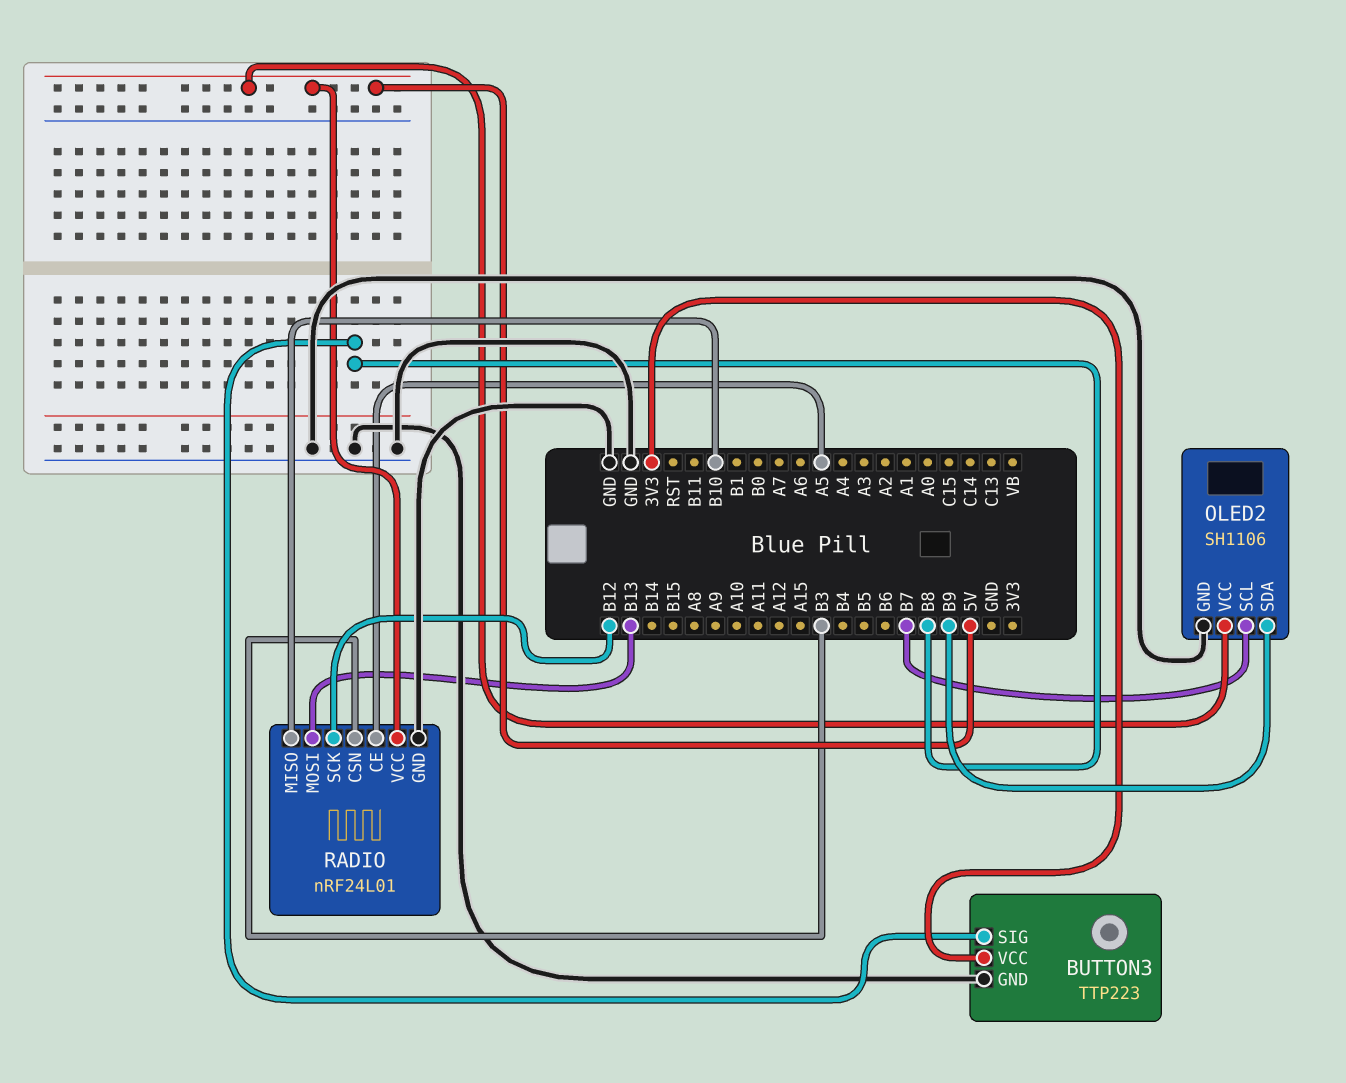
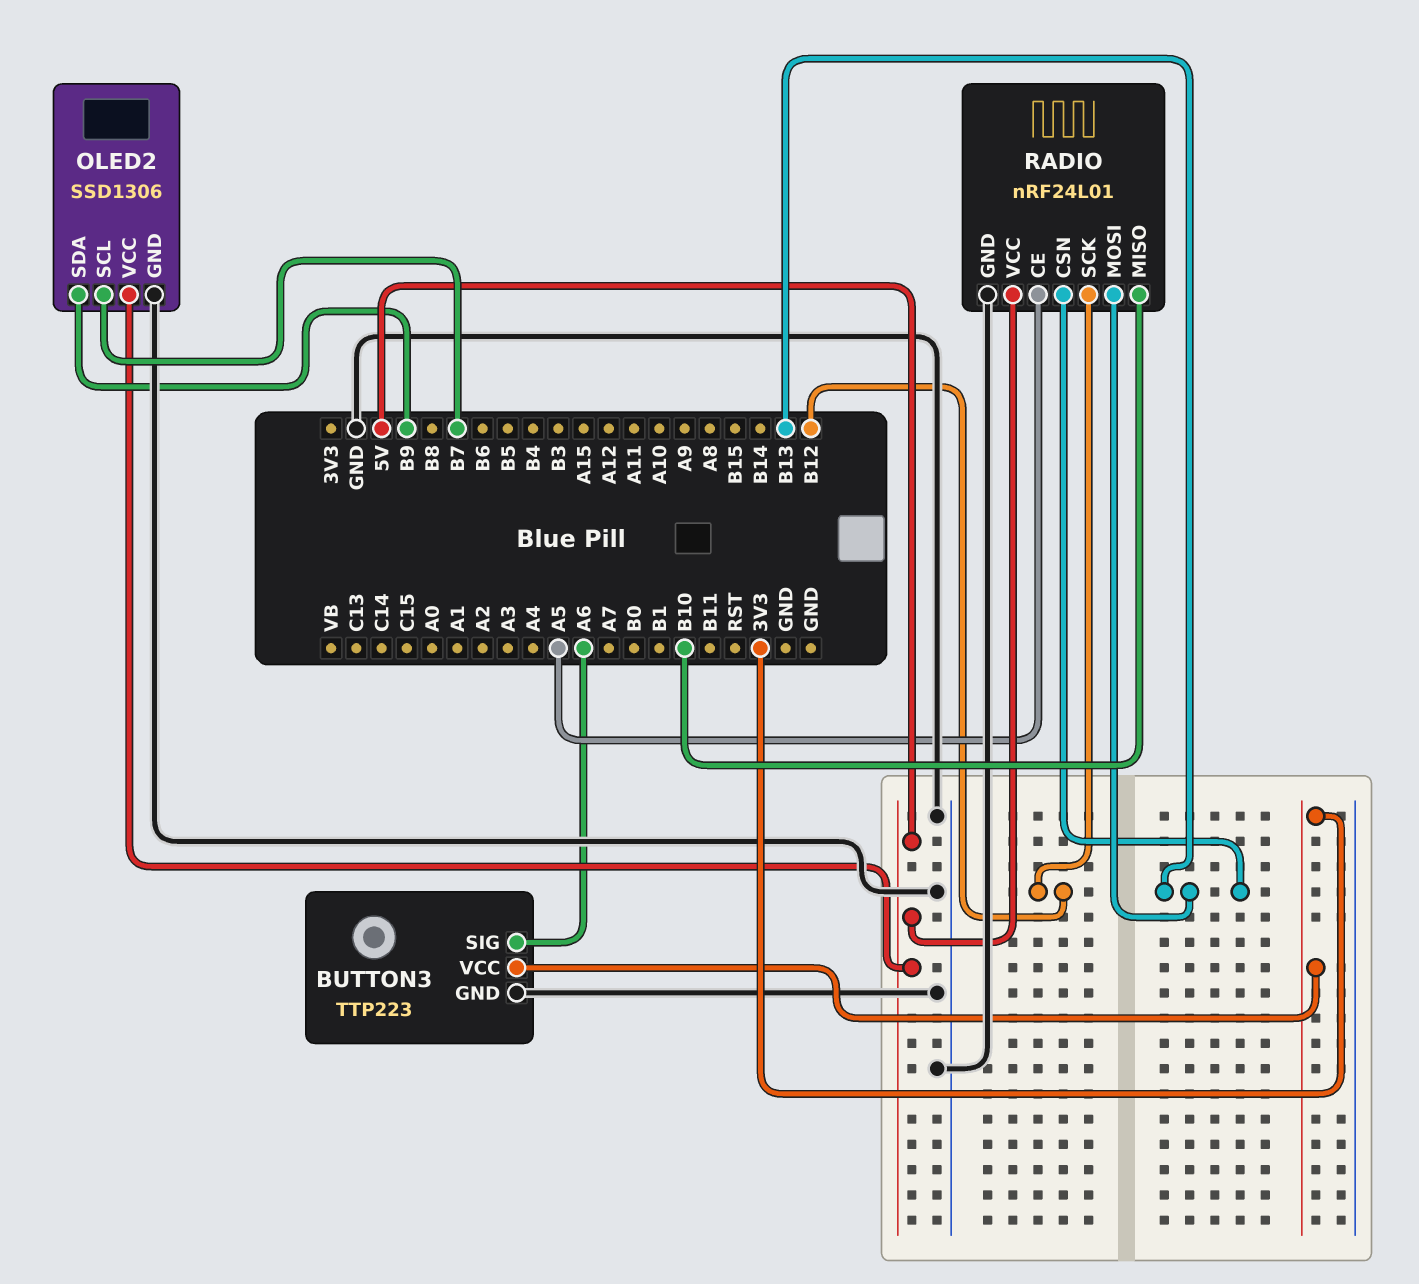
BUTTON3 pin SIG: B8 -> A6
OLED2: SH1106 -> SSD1306
RADIO pin CSN: B3 -> B13

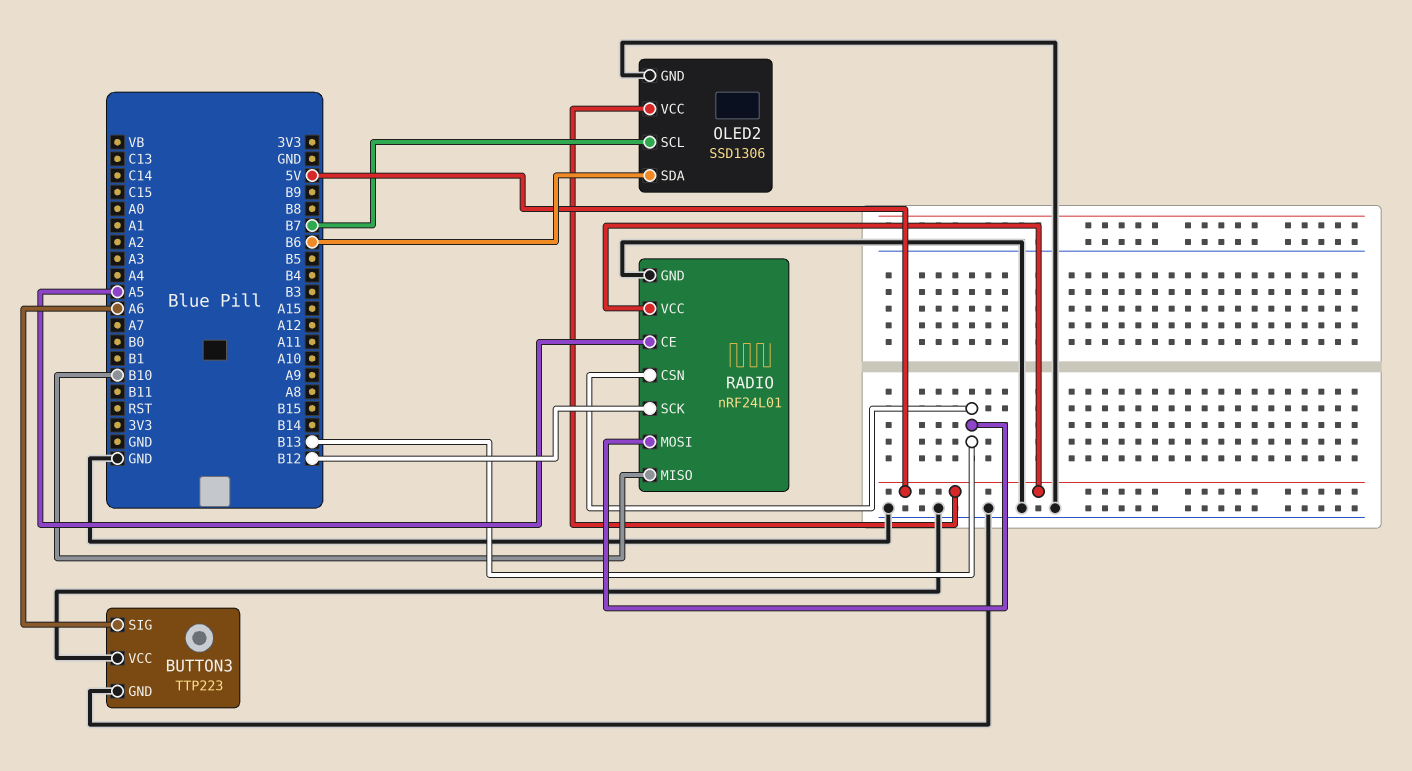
BUTTON3 pin VCC: 3V3 -> GND
OLED2 pin SDA: B9 -> B6

